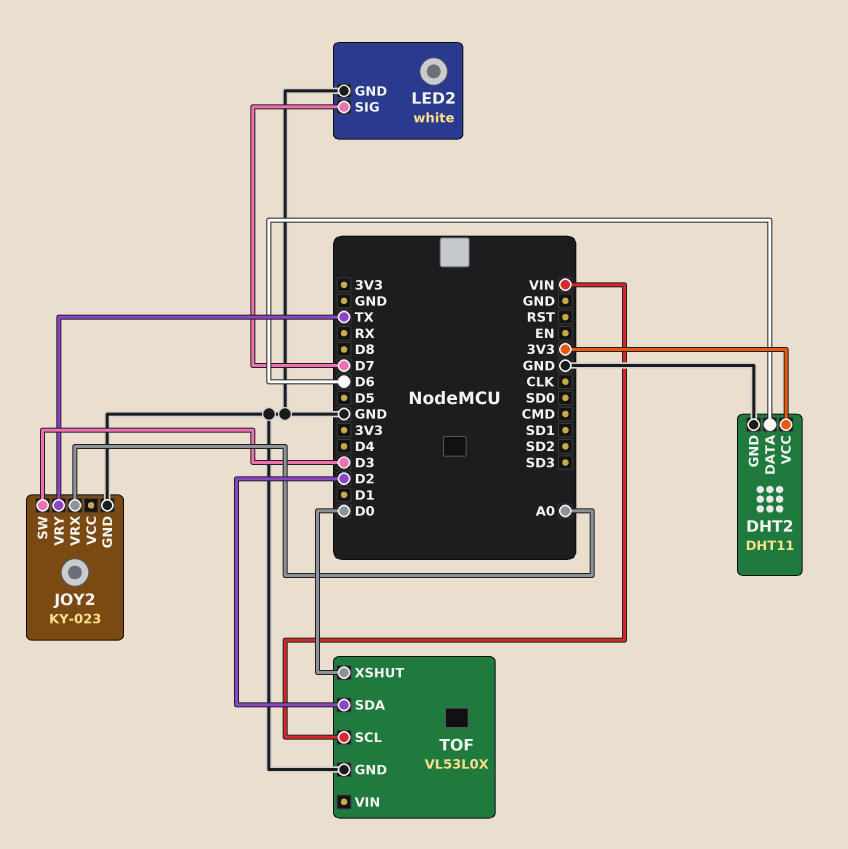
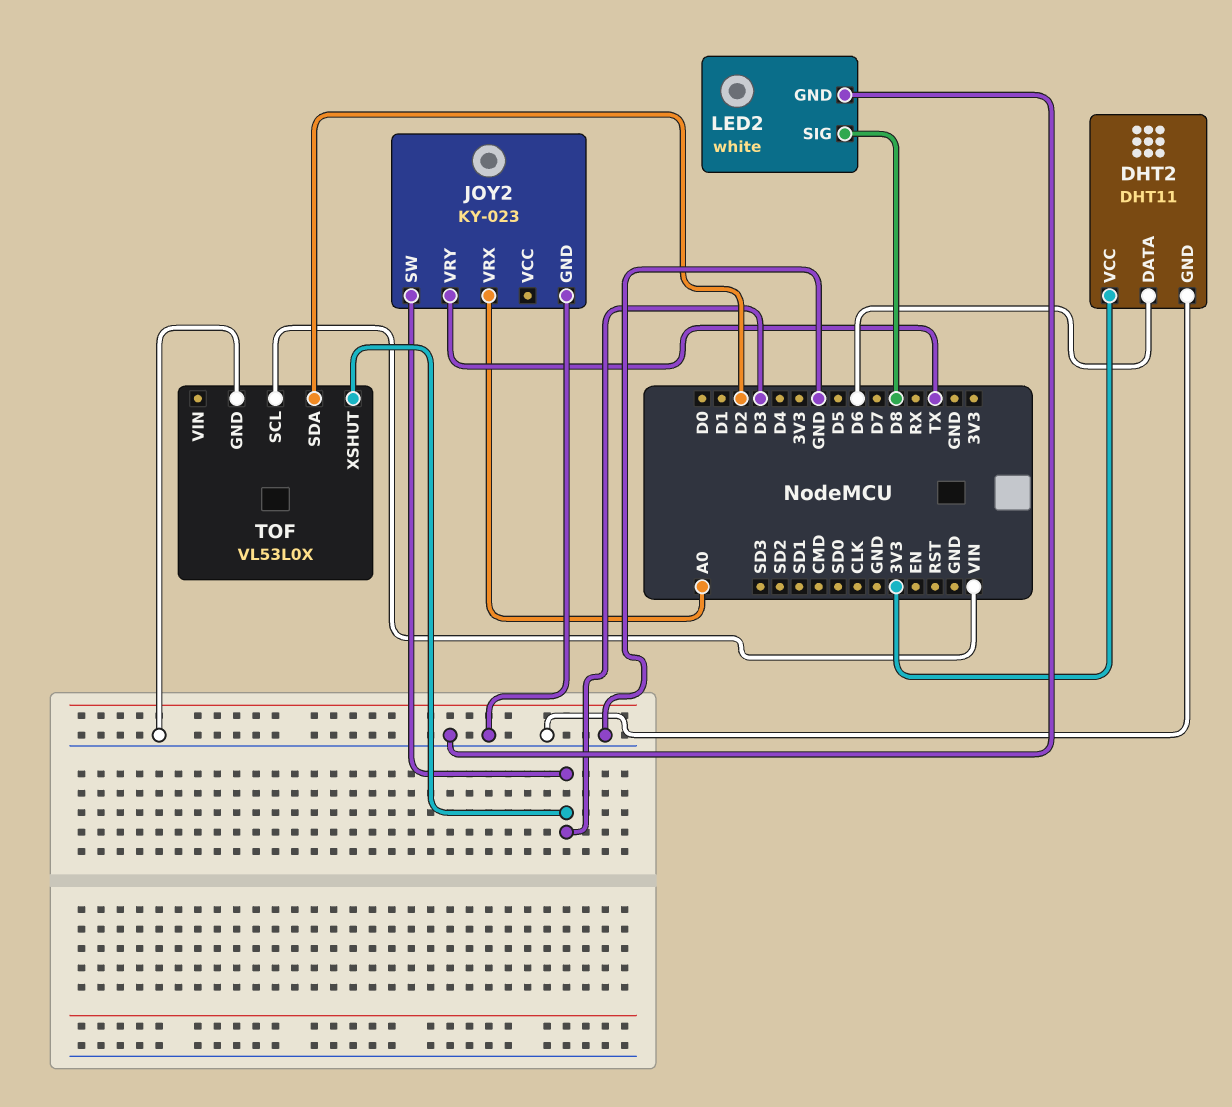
LED2 pin SIG: D7 -> D8
TOF pin XSHUT: D0 -> D3

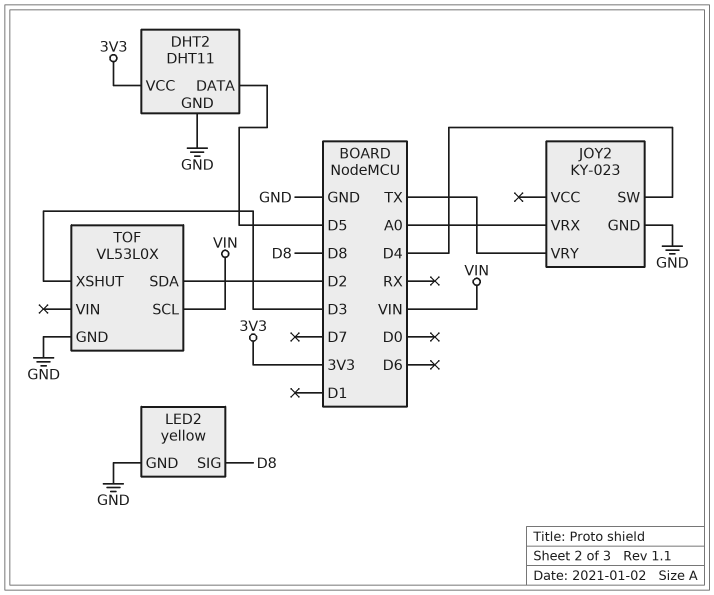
DHT2 pin DATA: D6 -> D5
JOY2 pin SW: D3 -> D4
LED2: white -> yellow

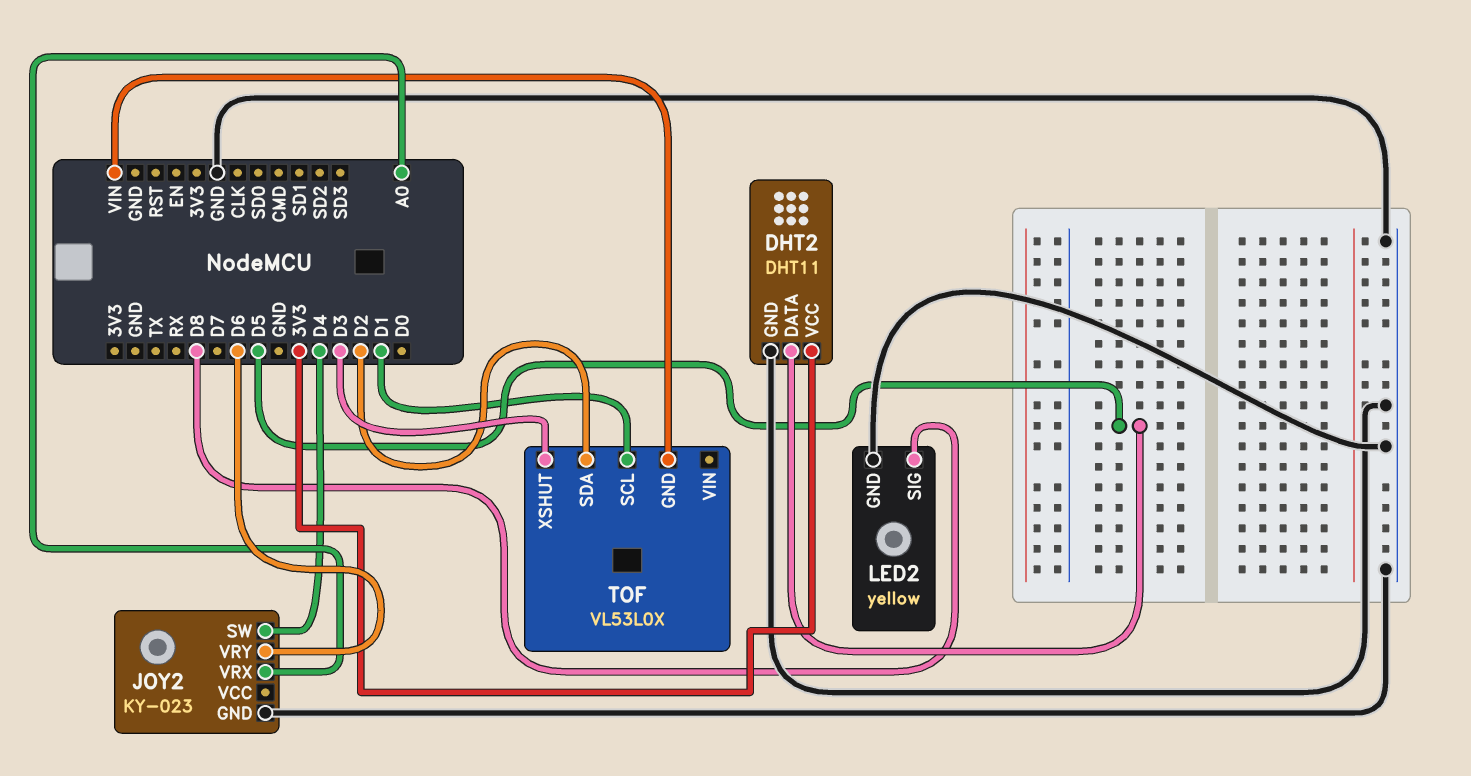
JOY2 pin VRY: TX -> D6
TOF pin GND: GND -> VIN
TOF pin SCL: VIN -> D1

